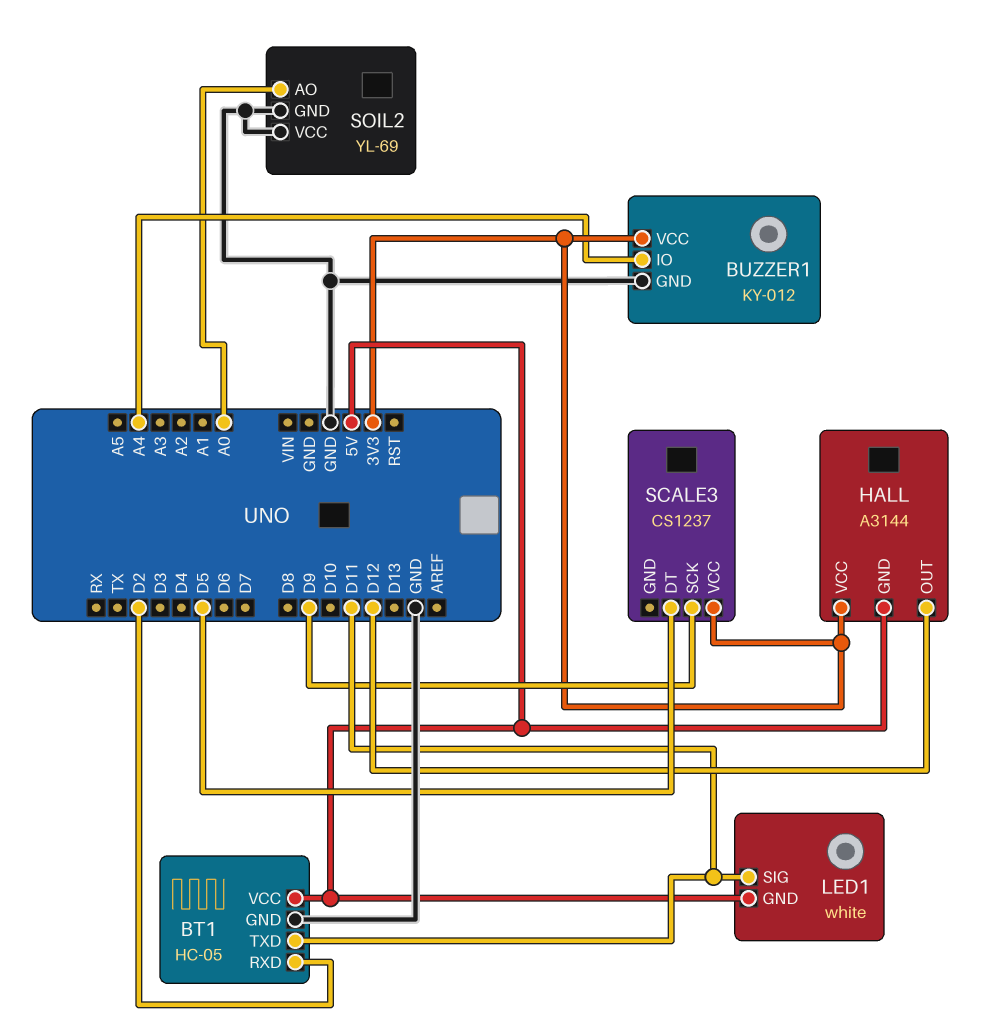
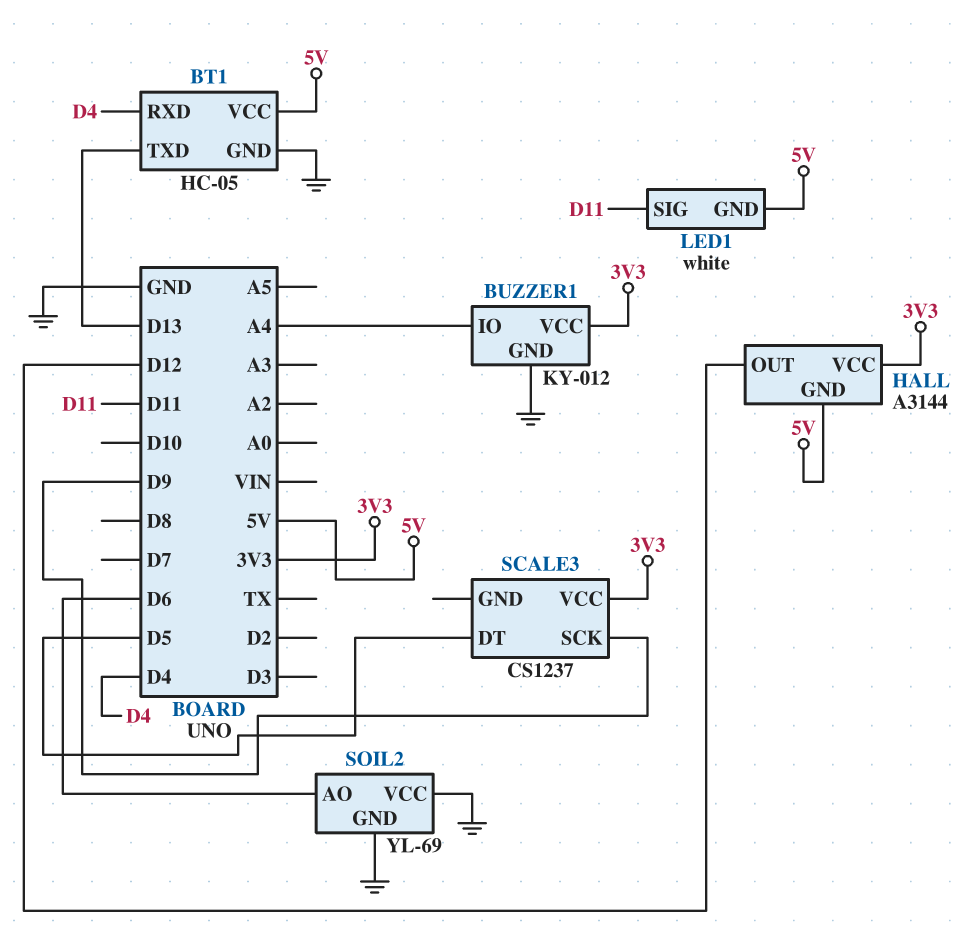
BT1 pin RXD: D2 -> D4
BT1 pin TXD: D11 -> D13
SOIL2 pin AO: A0 -> D6

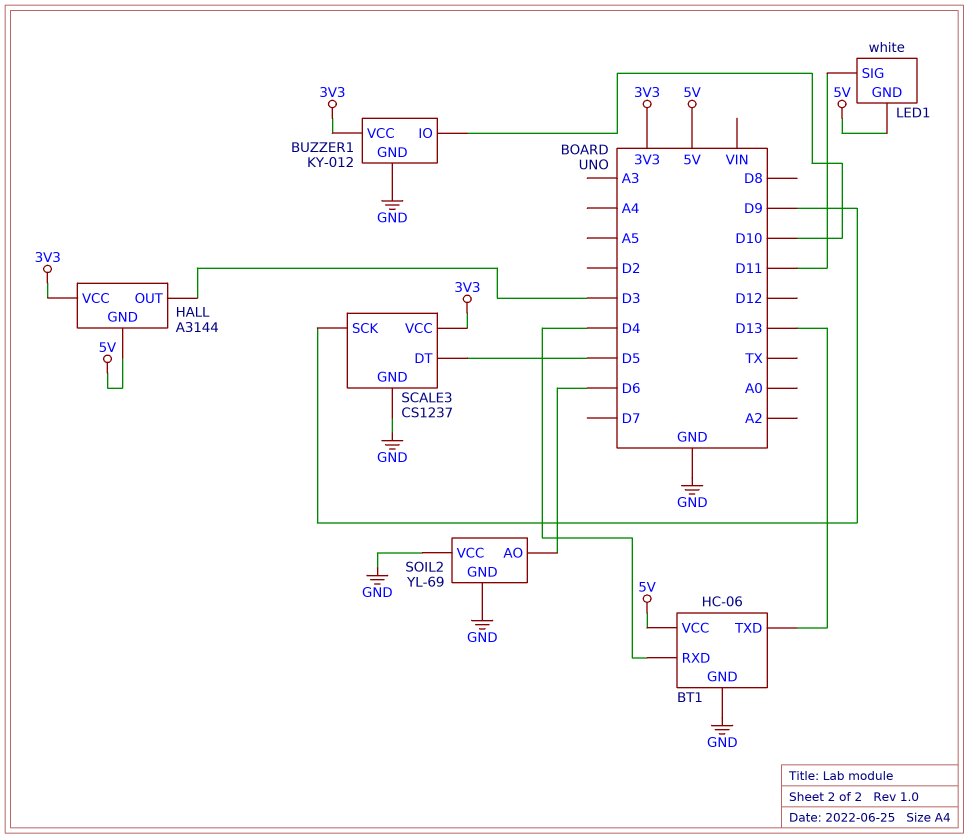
BT1: HC-05 -> HC-06
BUZZER1 pin IO: A4 -> D10
HALL pin OUT: D12 -> D3
SCALE3 pin GND: none -> GND

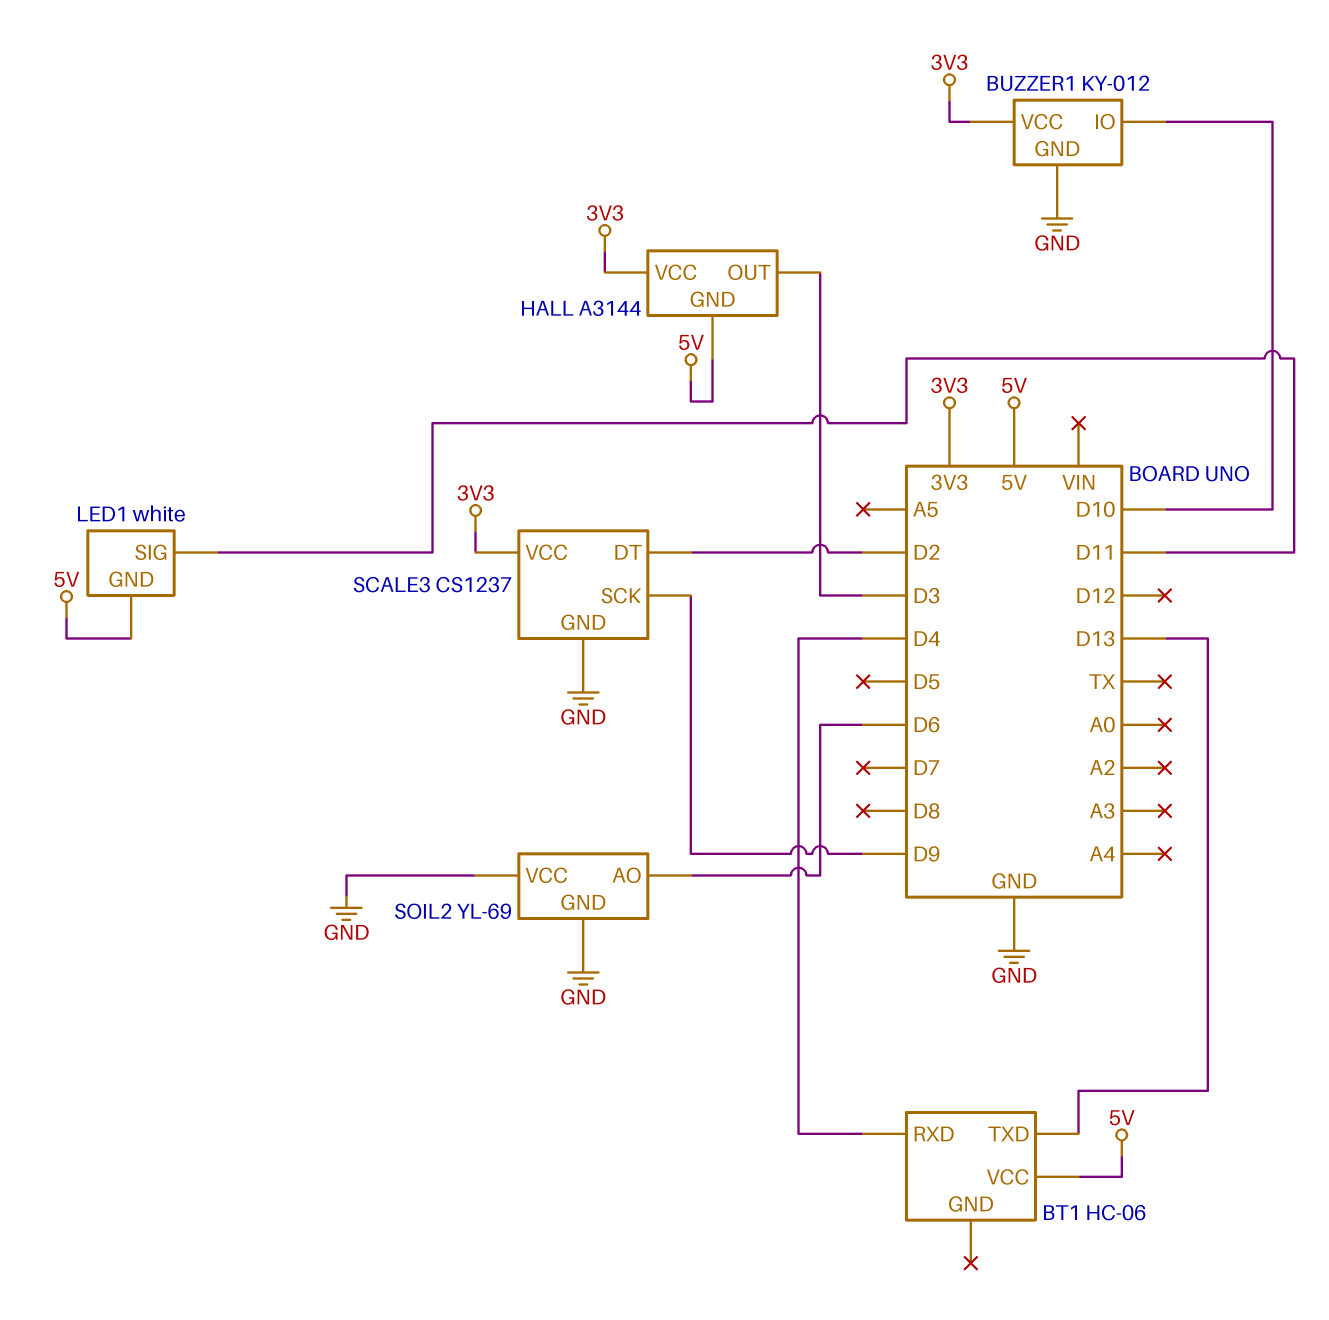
BT1 pin GND: GND -> none
SCALE3 pin DT: D5 -> D2

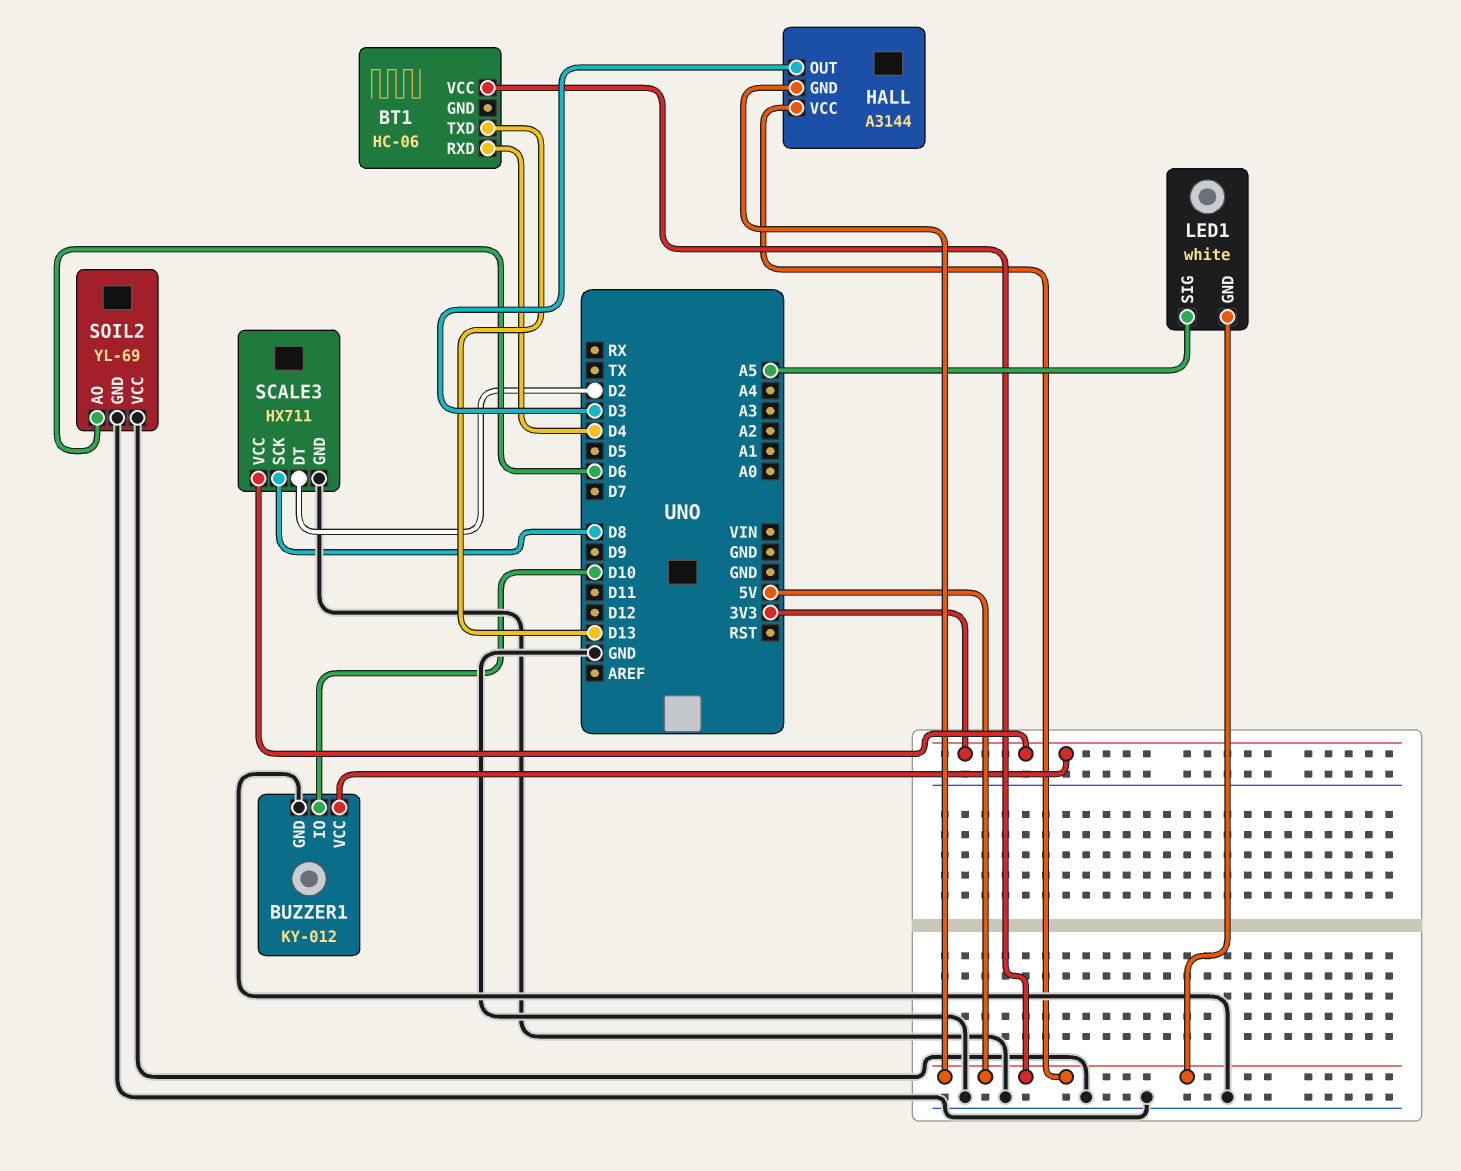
HALL pin VCC: 3V3 -> 5V
LED1 pin SIG: D11 -> A5
SCALE3: CS1237 -> HX711
SCALE3 pin SCK: D9 -> D8

